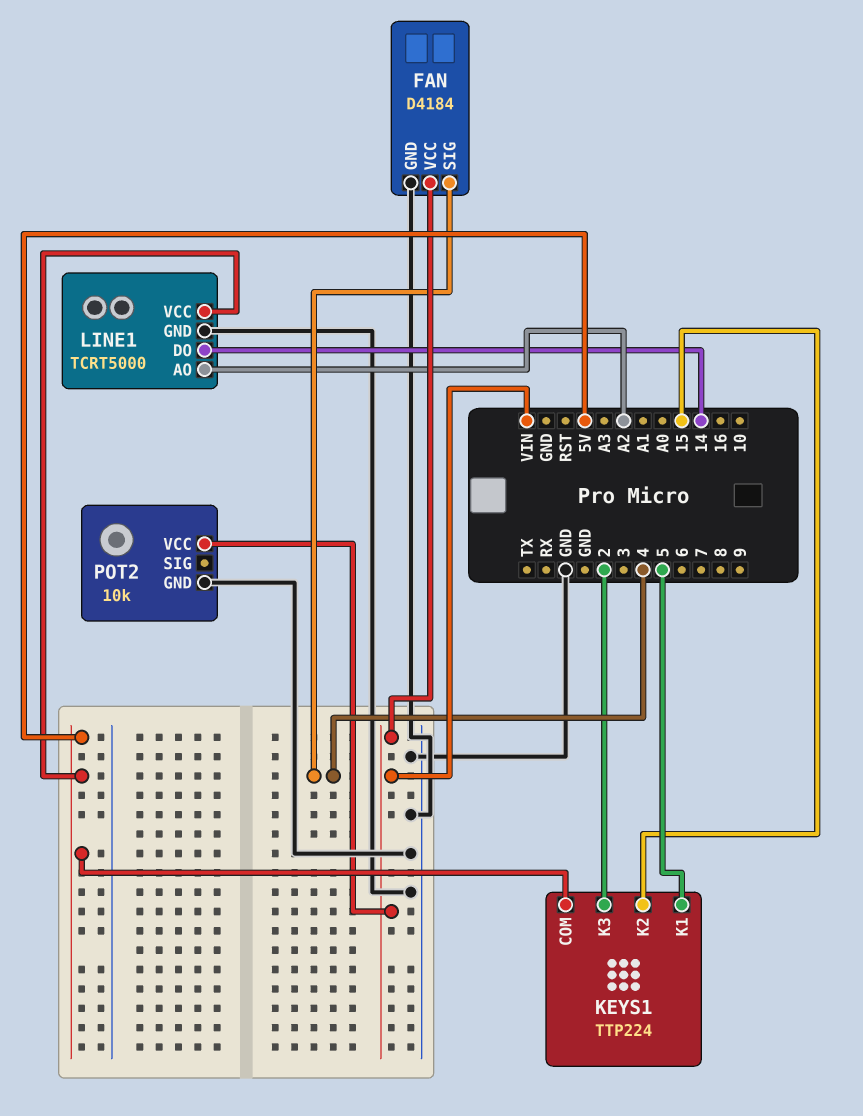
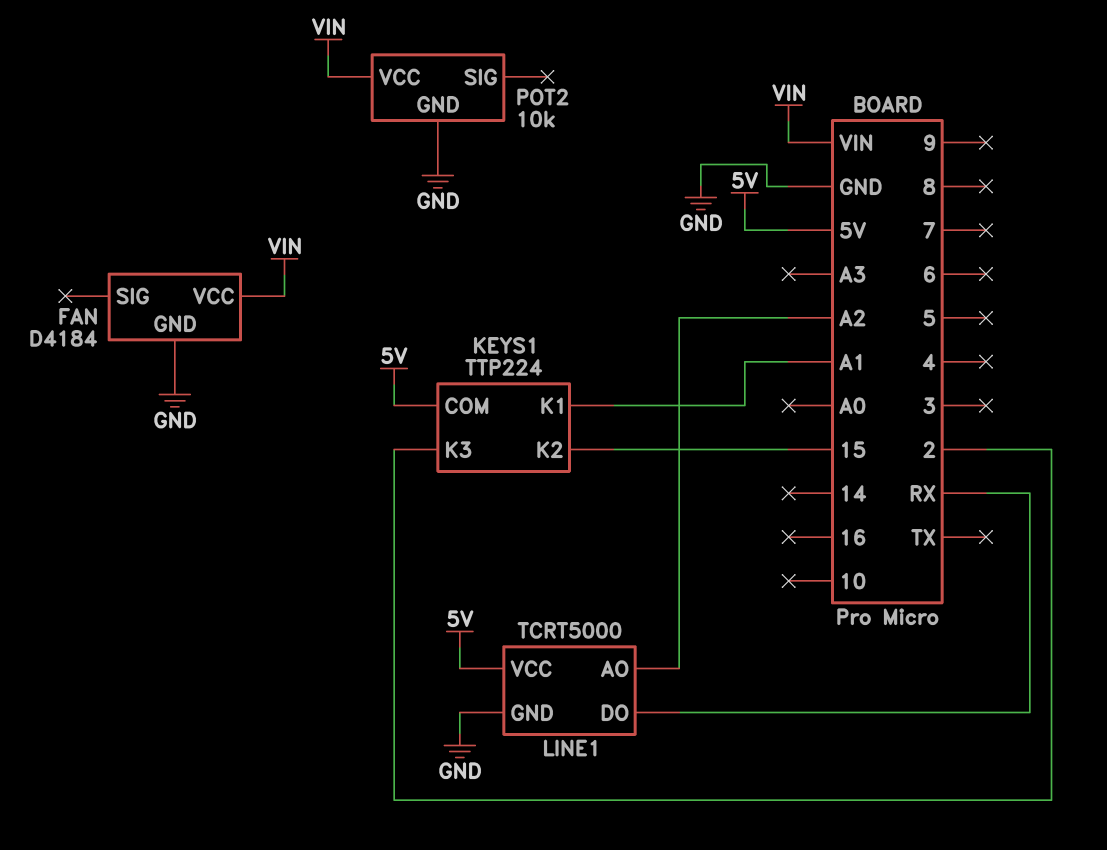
FAN pin SIG: 4 -> none
KEYS1 pin K1: 5 -> A1
LINE1 pin DO: 14 -> RX

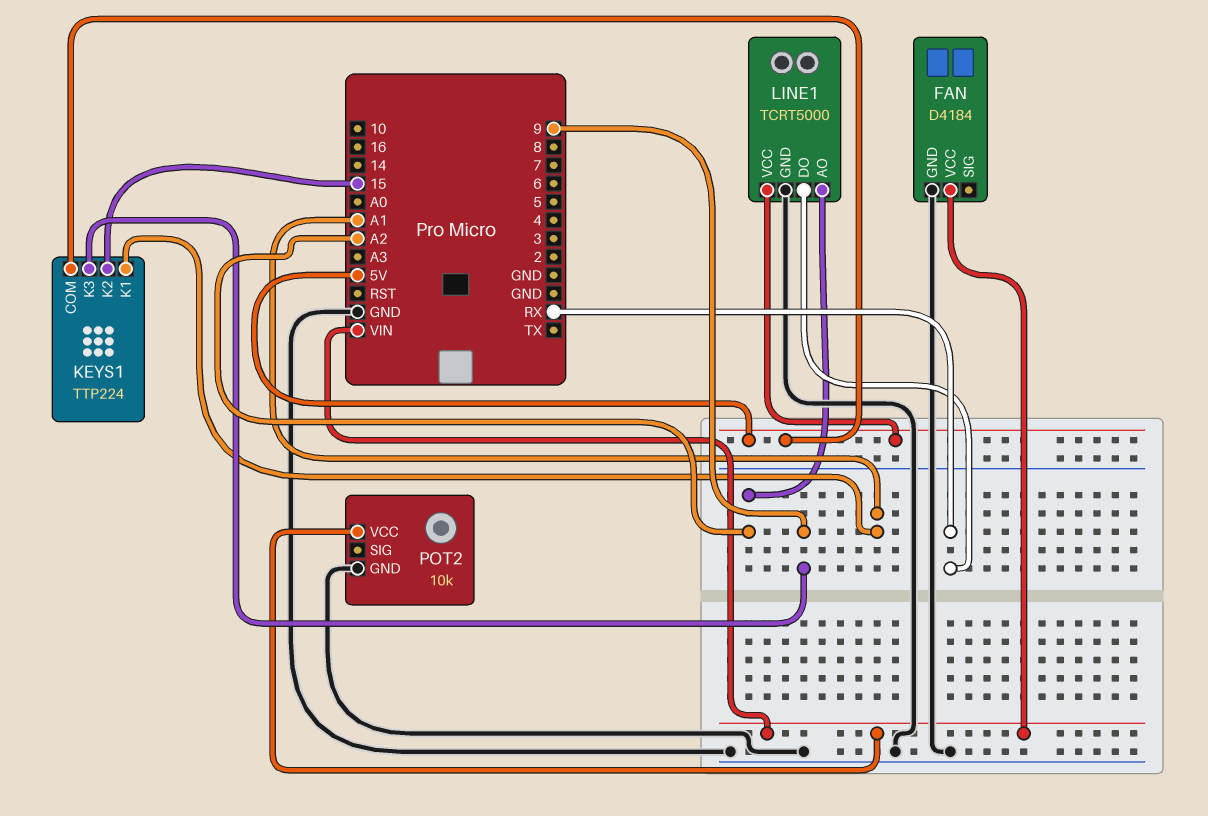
KEYS1 pin K3: 2 -> 9

